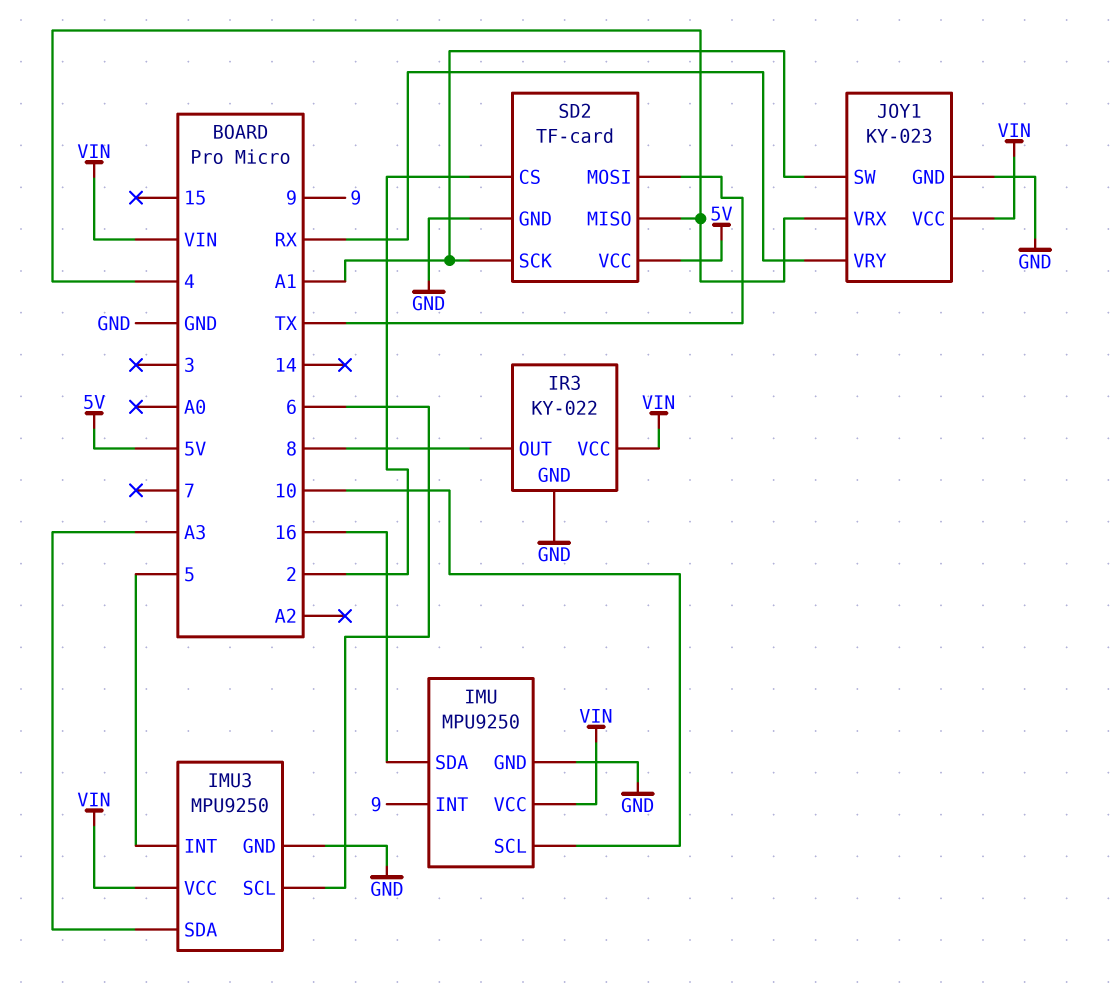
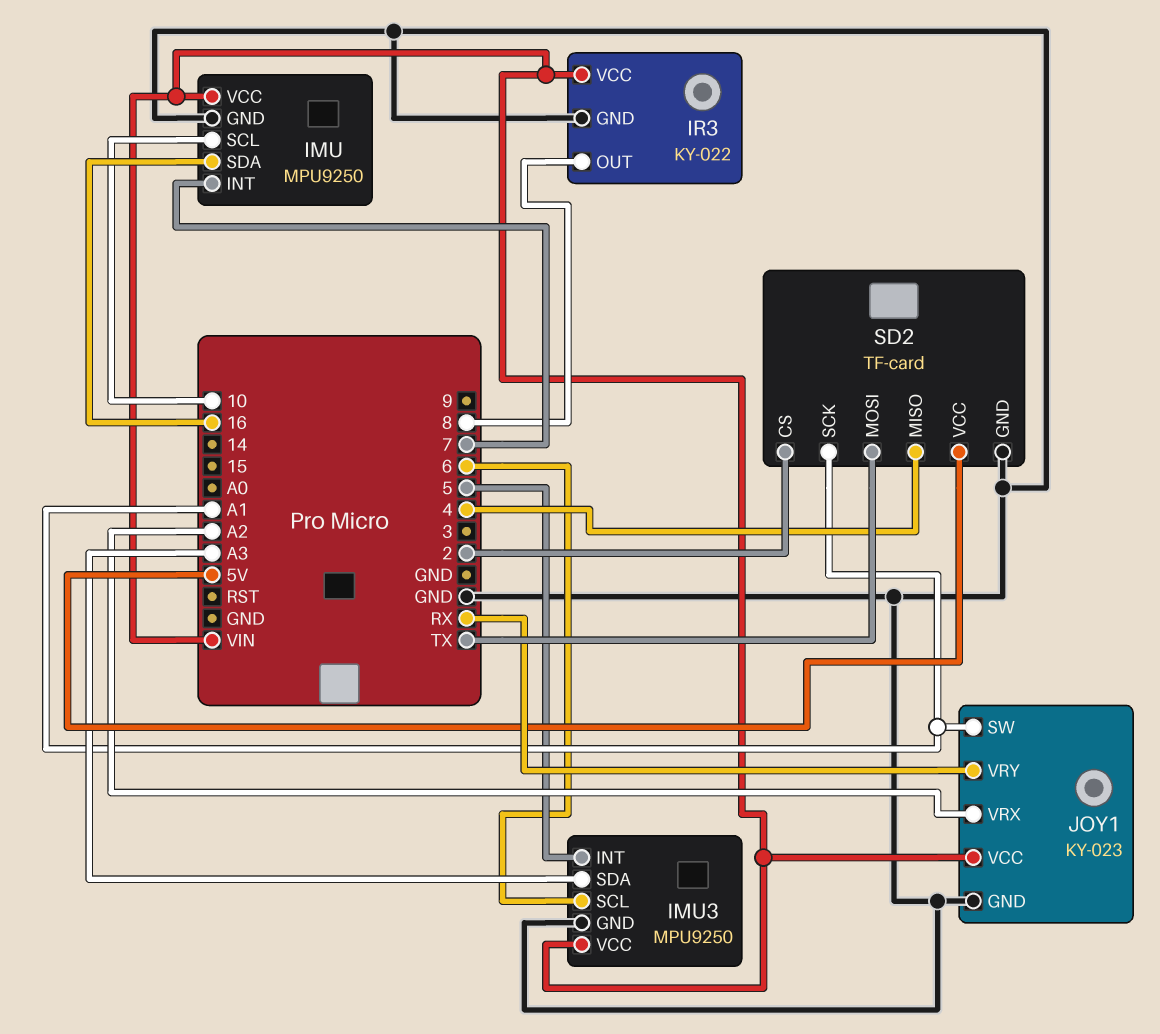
IMU pin INT: 9 -> 7
JOY1 pin VRX: 4 -> A2

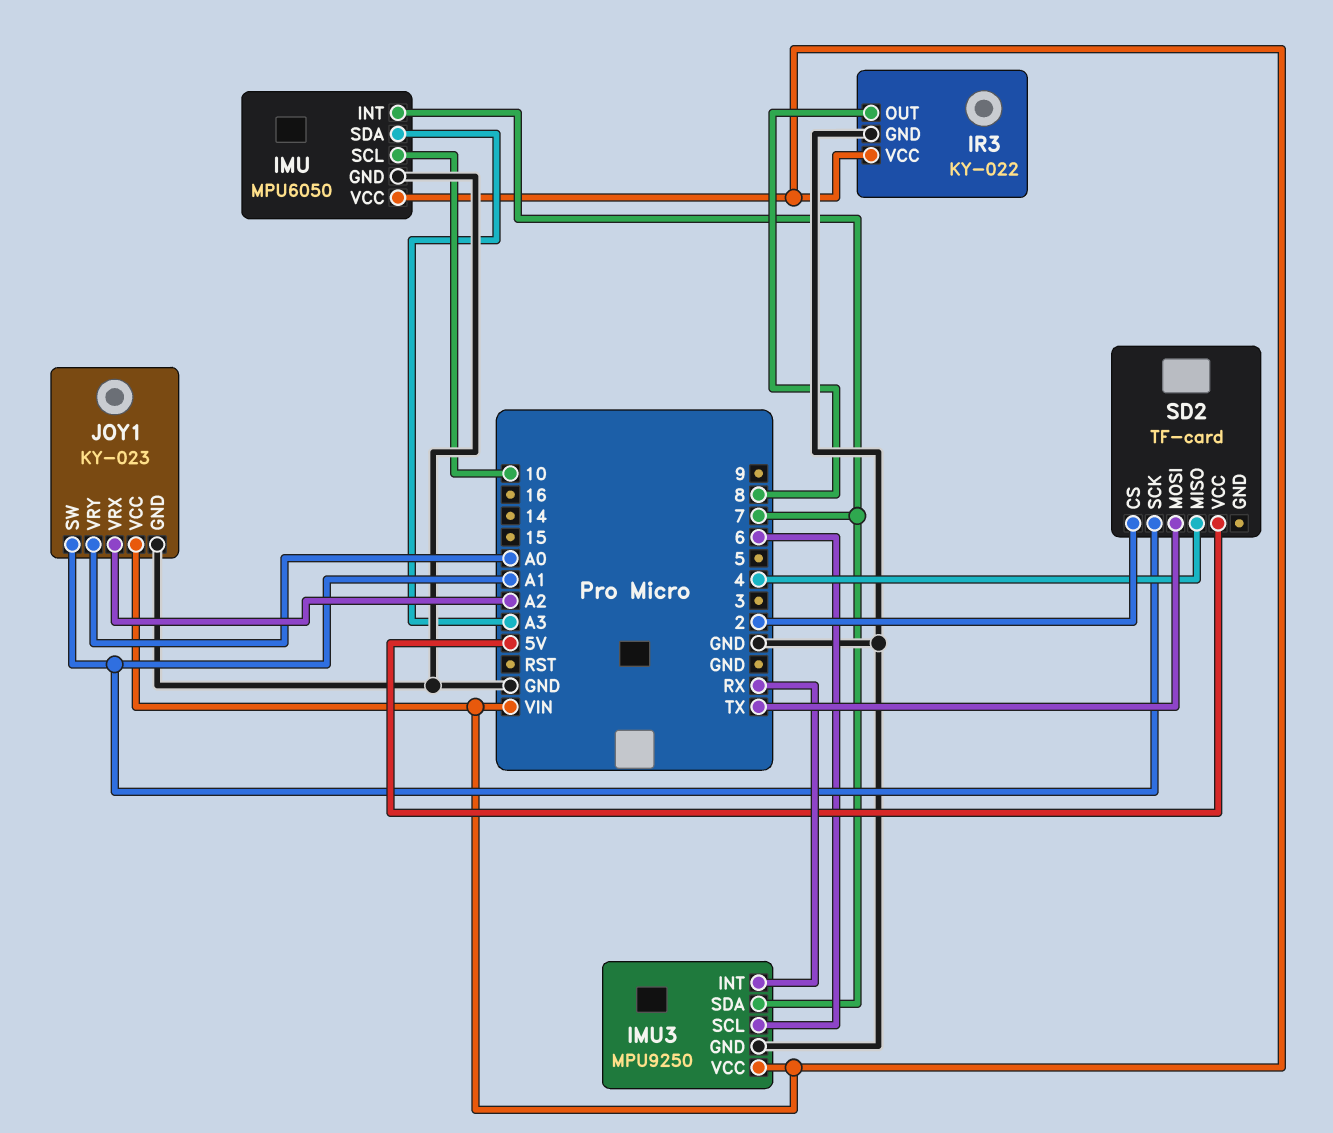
IMU: MPU9250 -> MPU6050
IMU pin SDA: 16 -> A3
IMU3 pin INT: 5 -> RX
IMU3 pin SDA: A3 -> 7
JOY1 pin VRY: RX -> A0
SD2 pin GND: GND -> none

